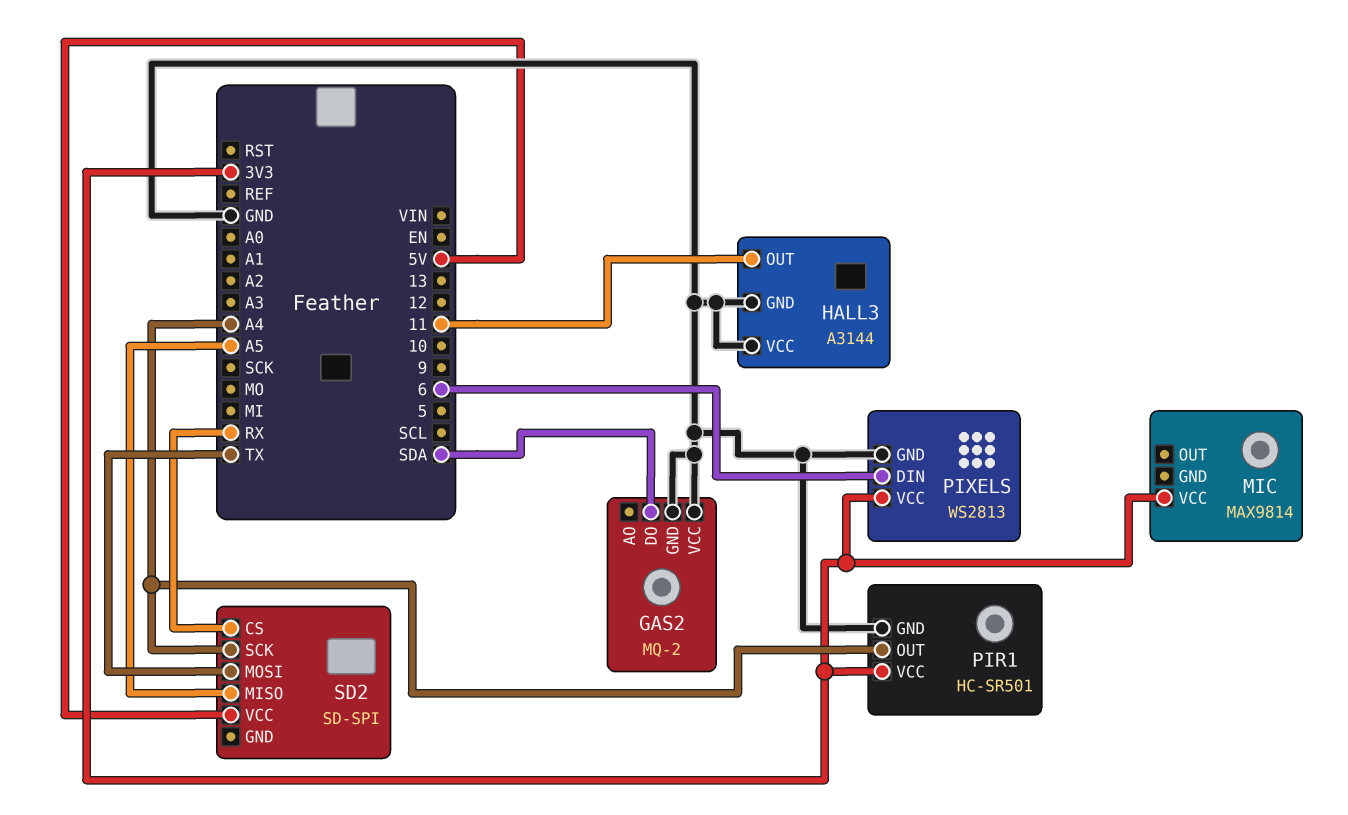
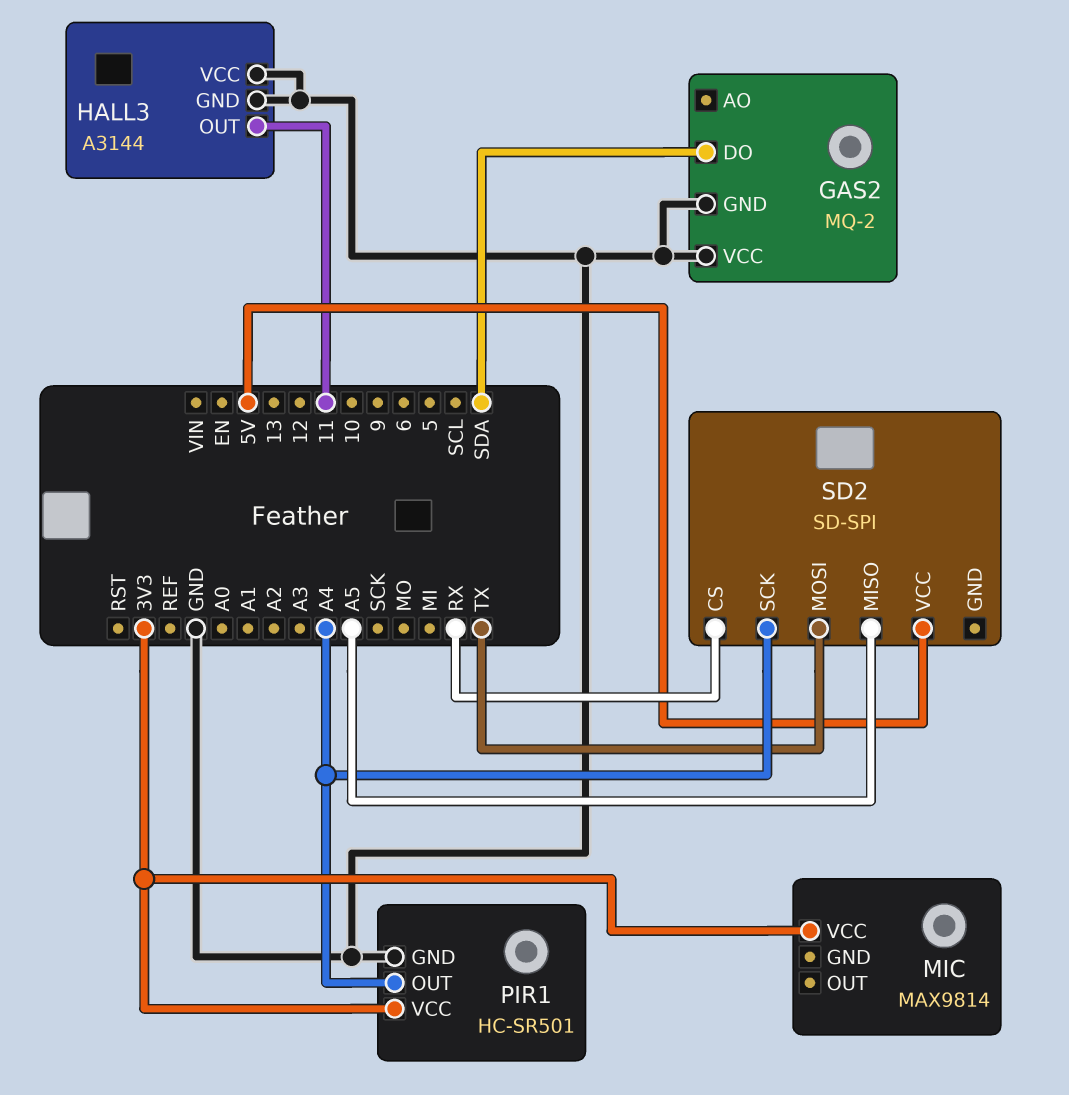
PIXELS: WS2813 -> none
PIXELS pin DIN: 6 -> none
PIXELS pin GND: GND -> none
PIXELS pin VCC: 3V3 -> none

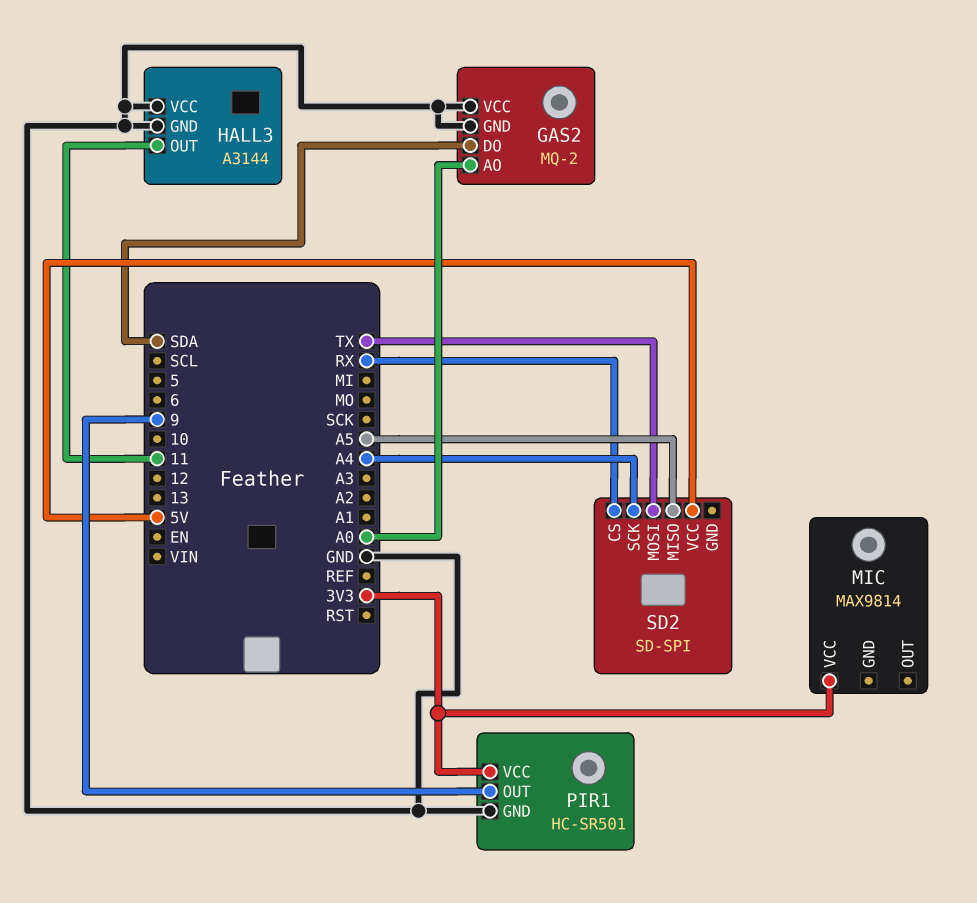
GAS2 pin AO: none -> A0
PIR1 pin OUT: A4 -> 9

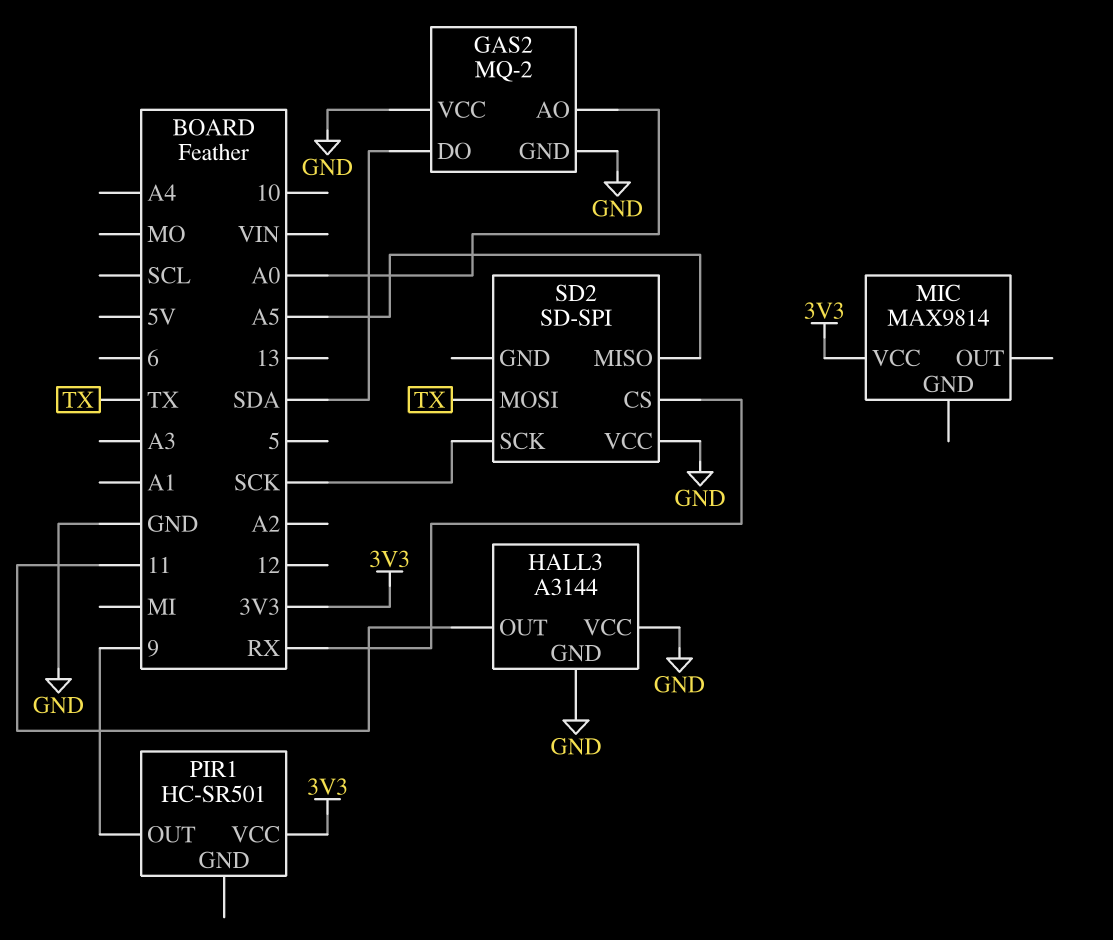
PIR1 pin GND: GND -> none
SD2 pin SCK: A4 -> SCK
SD2 pin VCC: 5V -> GND

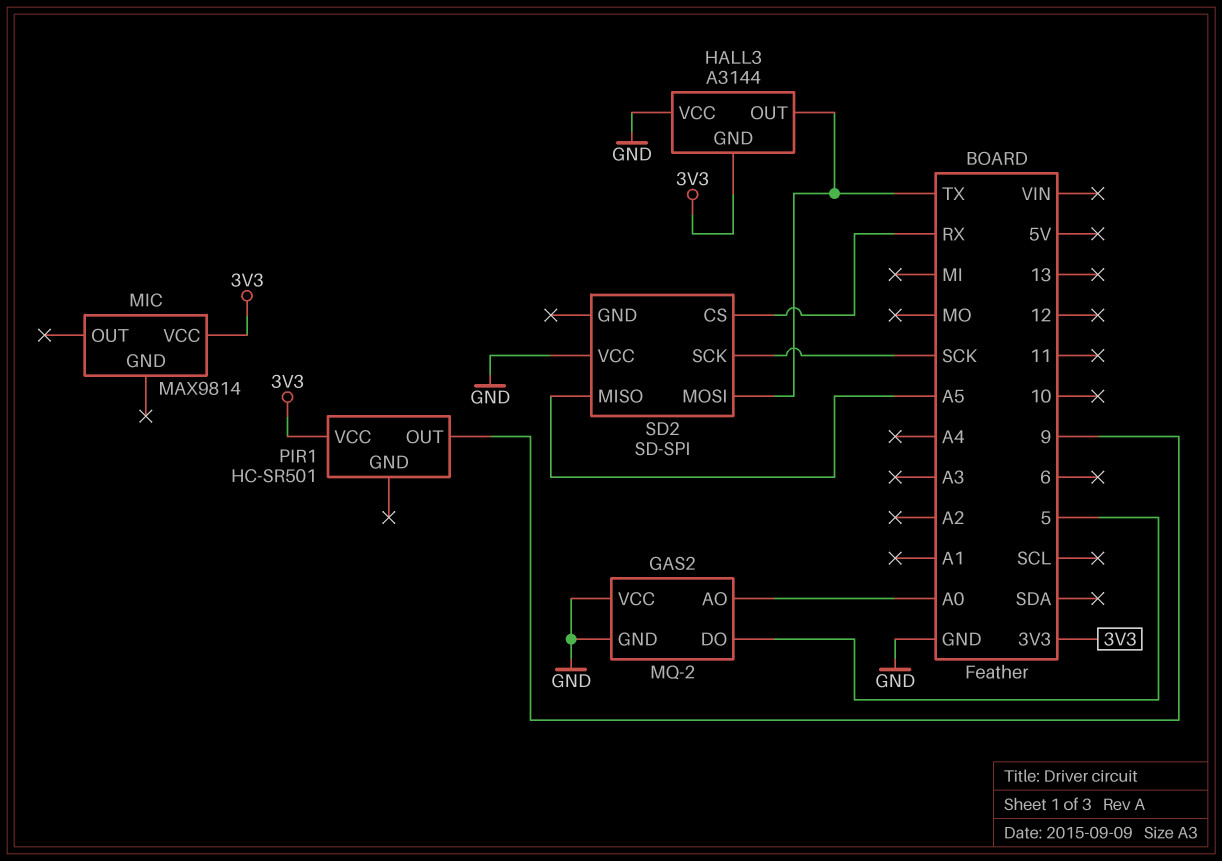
GAS2 pin DO: SDA -> 5
HALL3 pin GND: GND -> 3V3
HALL3 pin OUT: 11 -> TX

